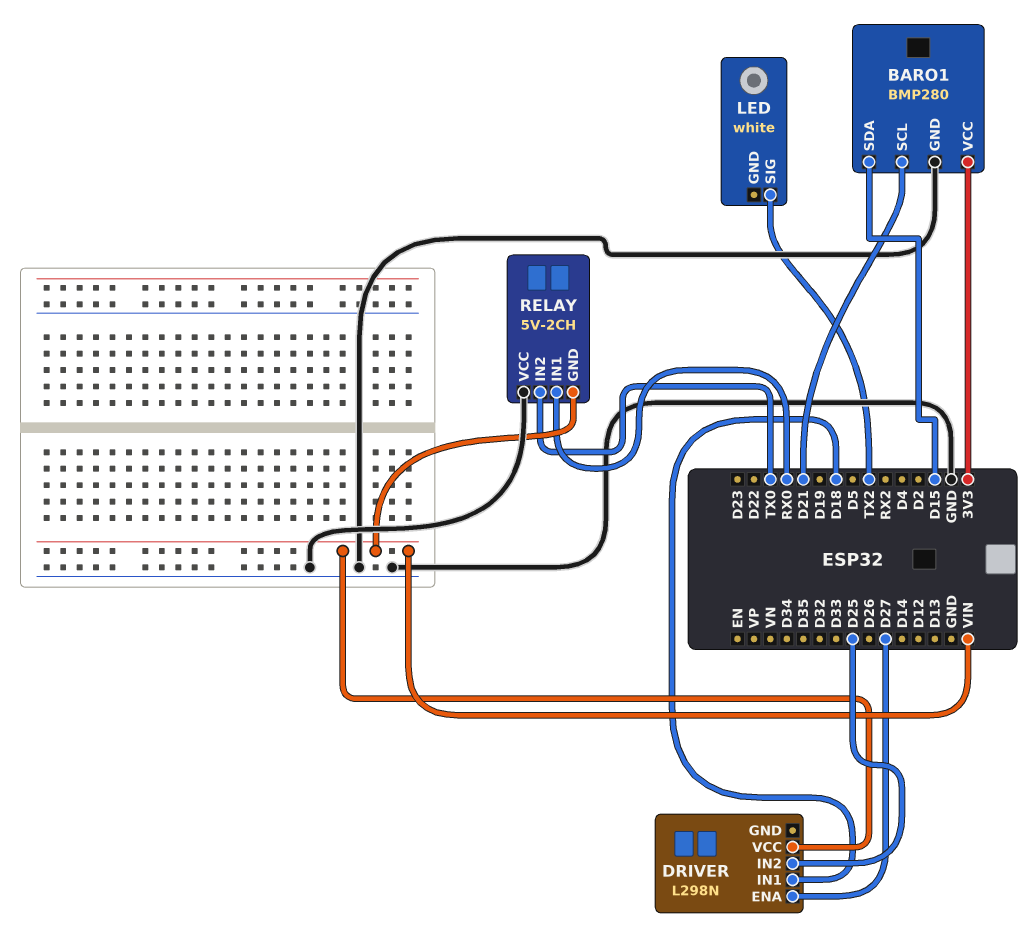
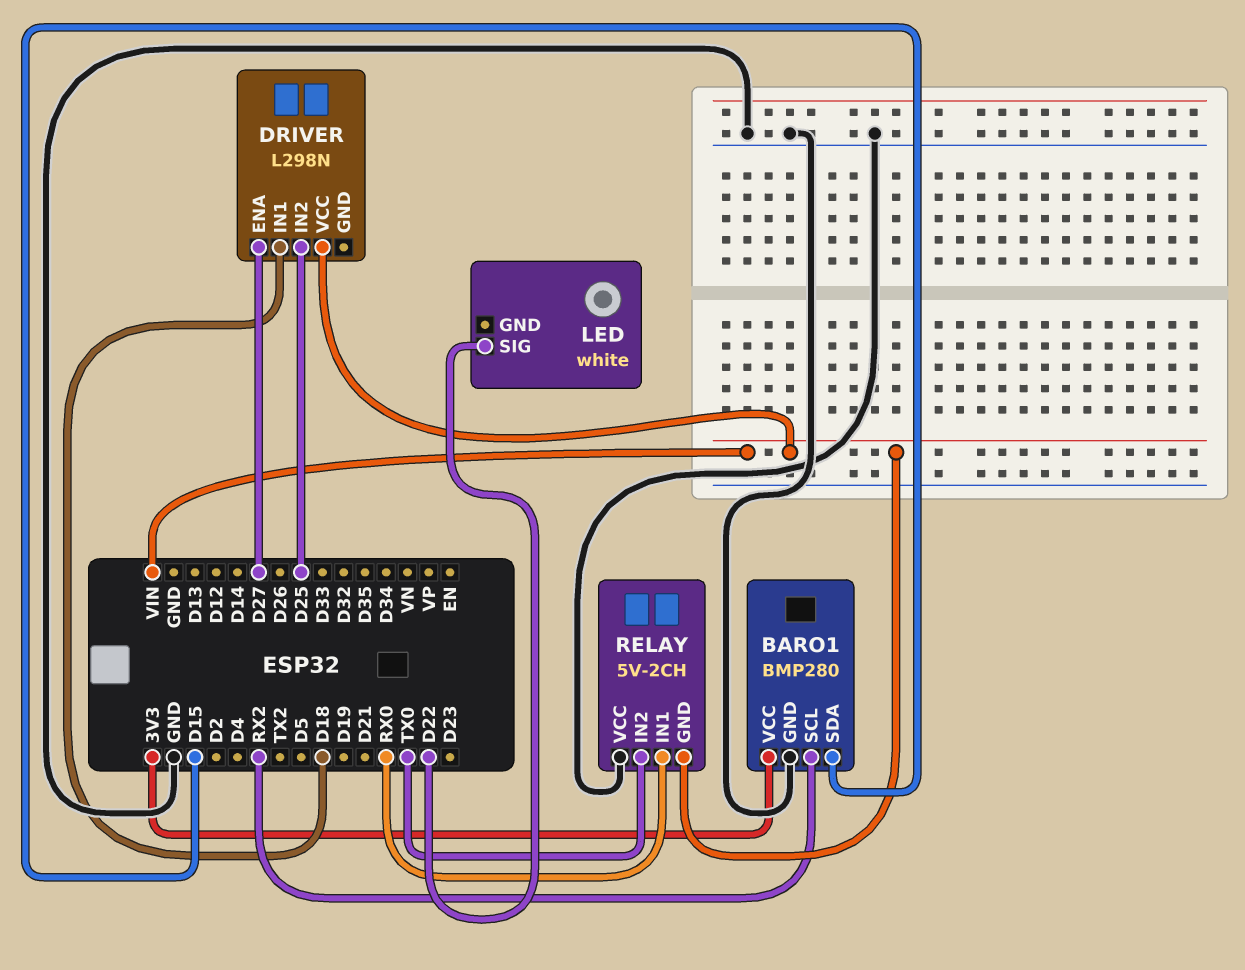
BARO1 pin SCL: D21 -> RX2
LED pin SIG: TX2 -> D22

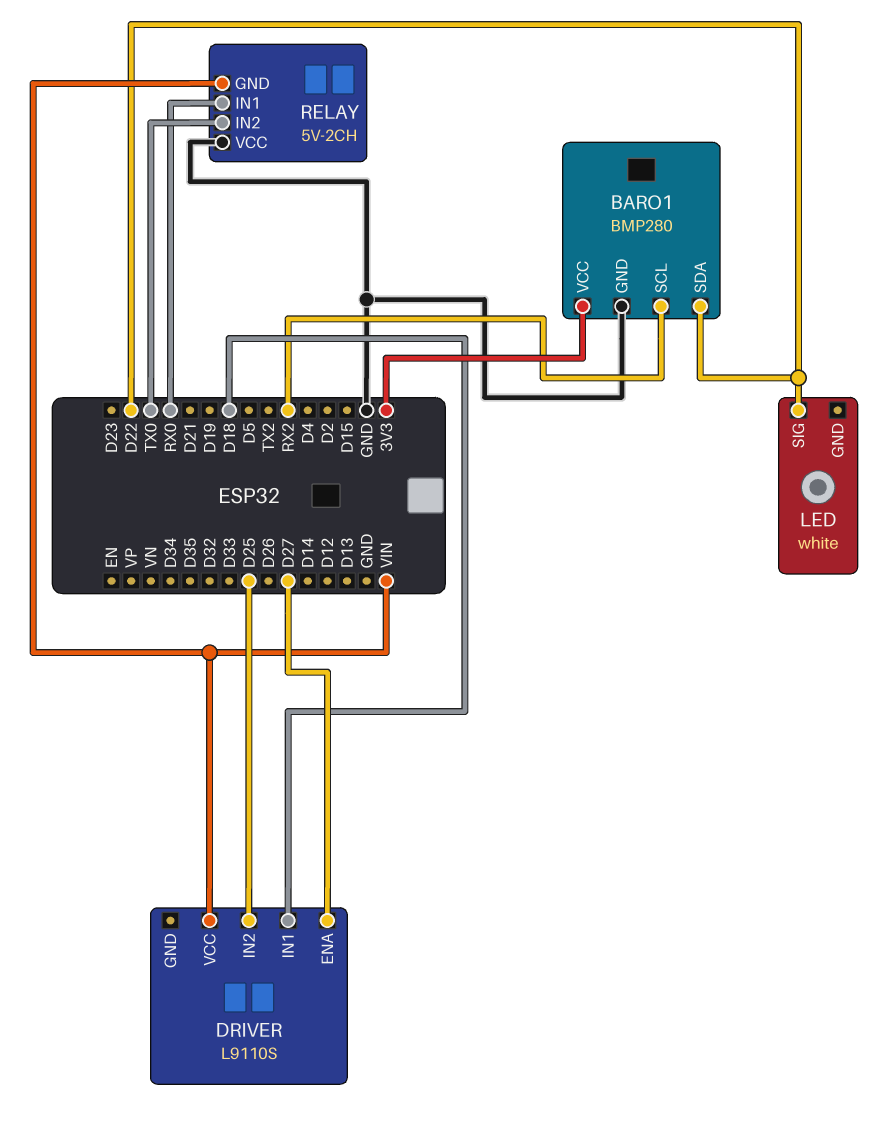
BARO1 pin SDA: D15 -> D22
DRIVER: L298N -> L9110S

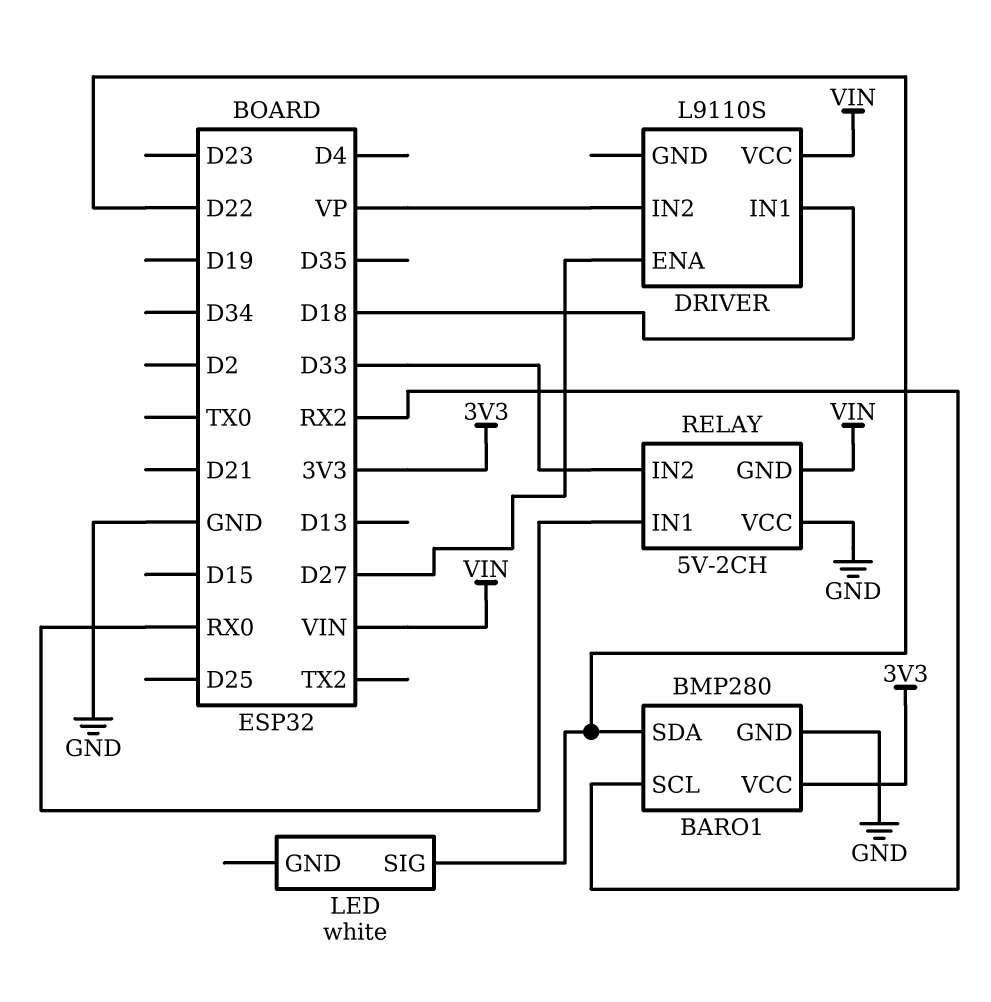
DRIVER pin IN2: D25 -> VP
RELAY pin IN2: TX0 -> D33

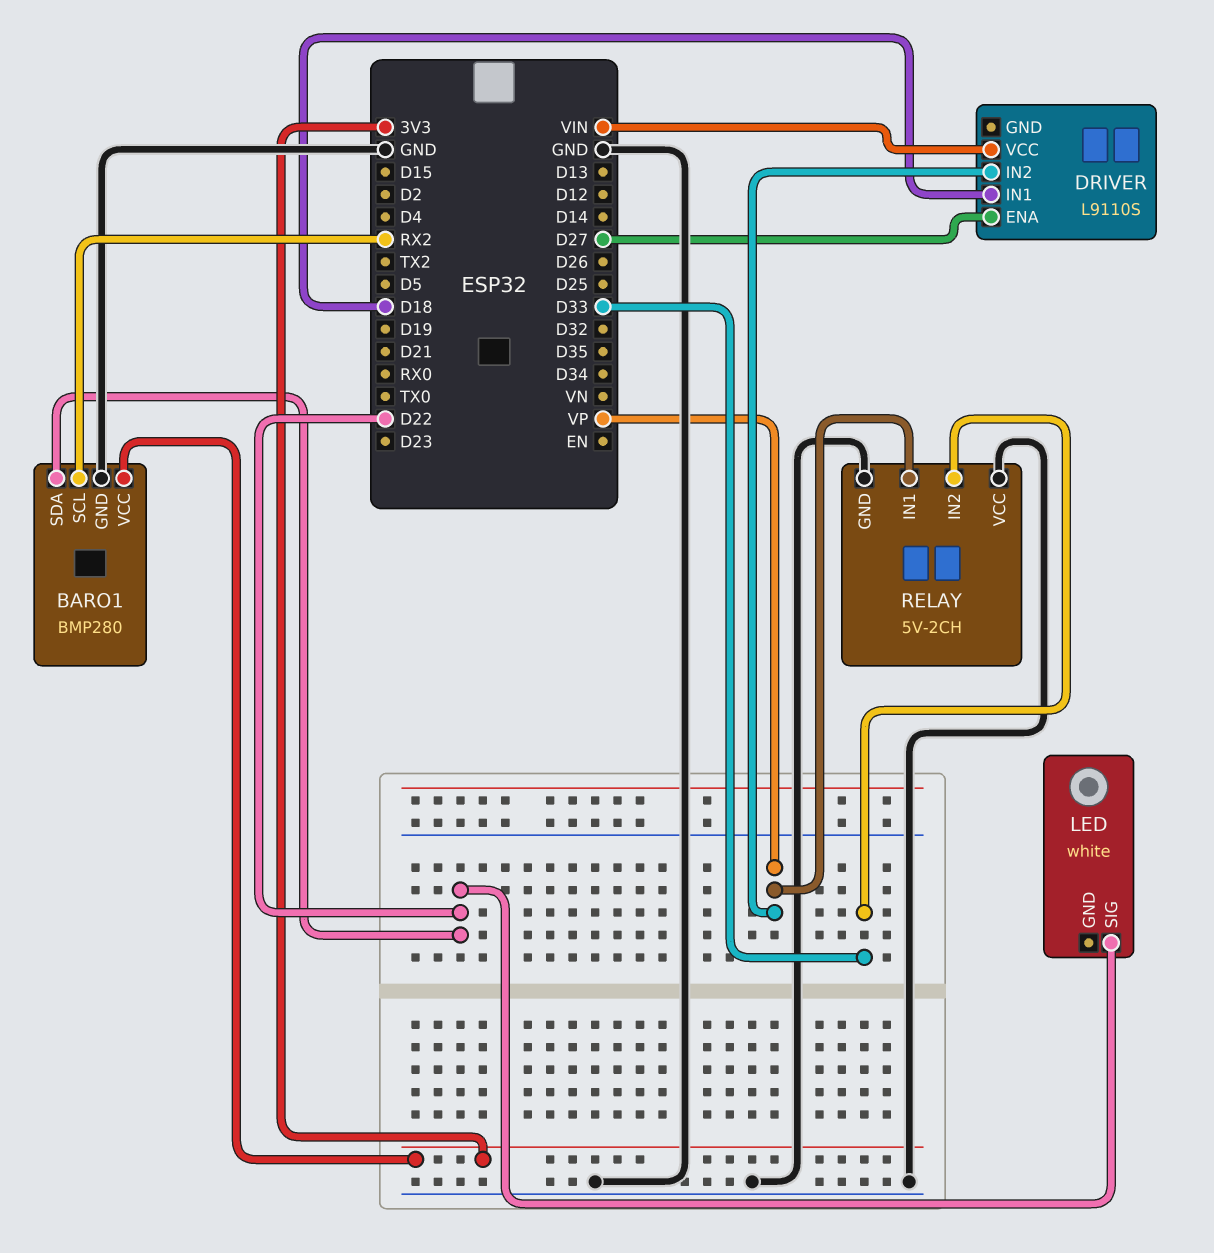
RELAY pin GND: VIN -> GND
RELAY pin IN1: RX0 -> VP

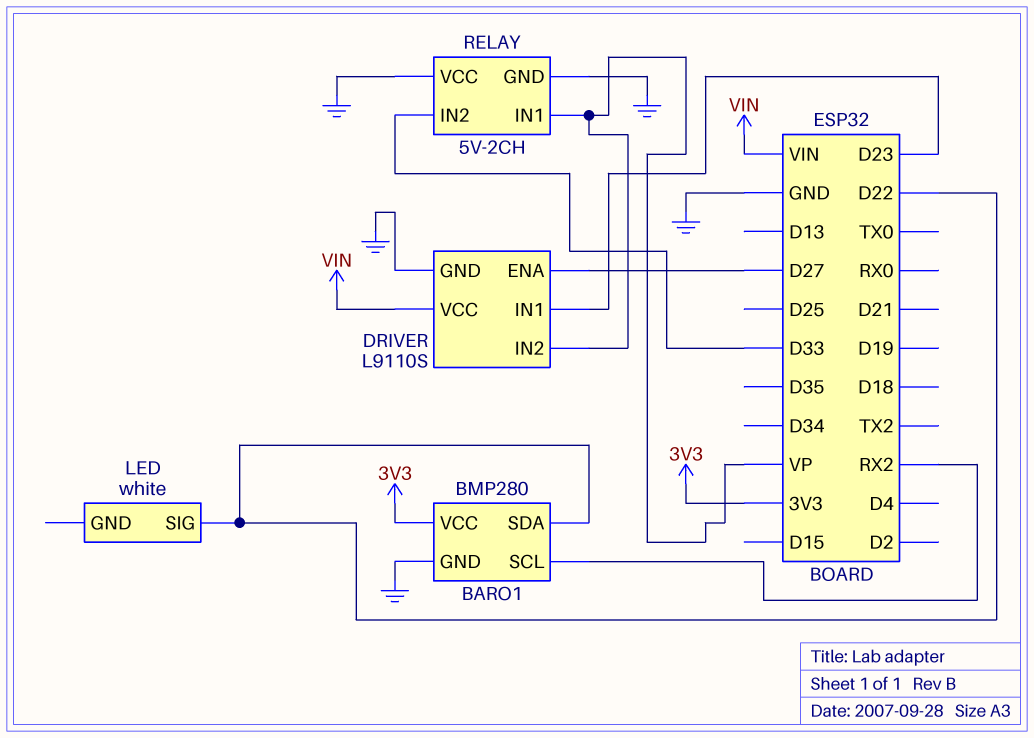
DRIVER pin GND: none -> GND
DRIVER pin IN1: D18 -> D23

